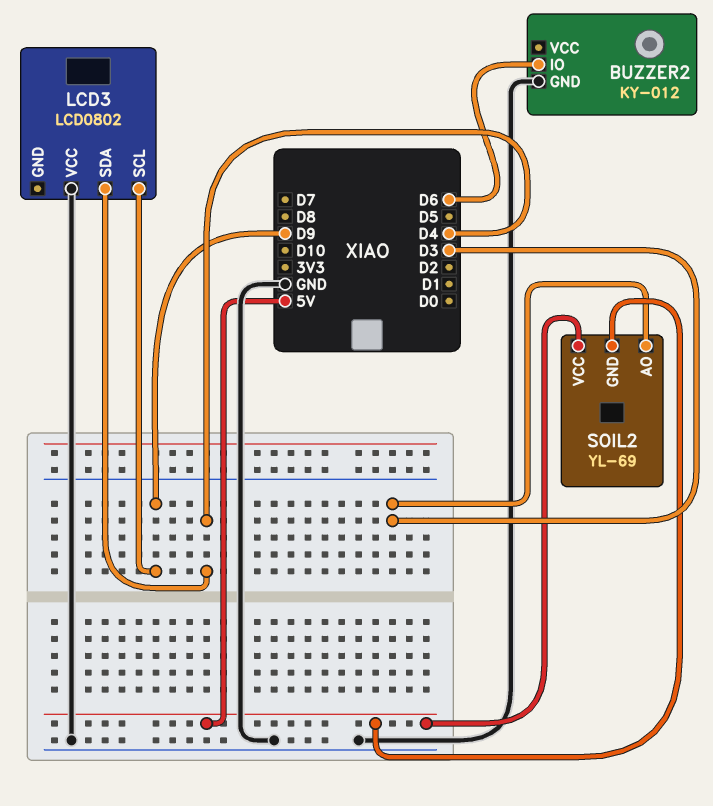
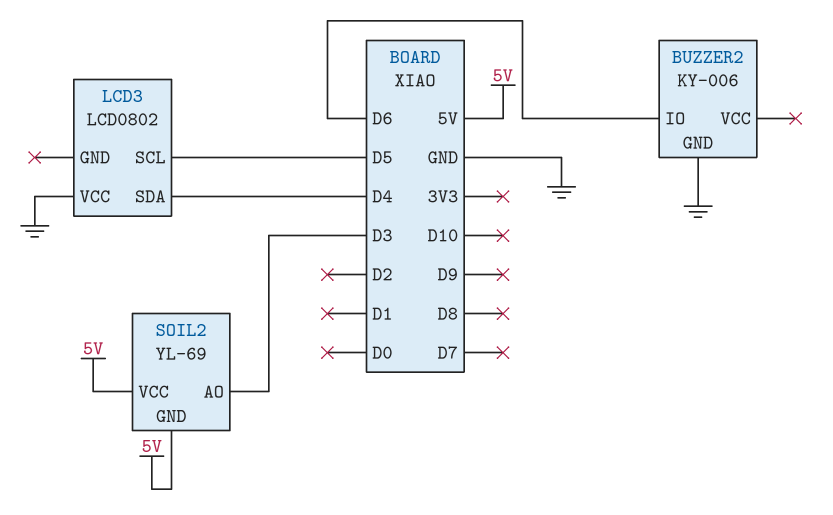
BUZZER2: KY-012 -> KY-006
LCD3 pin SCL: D9 -> D5

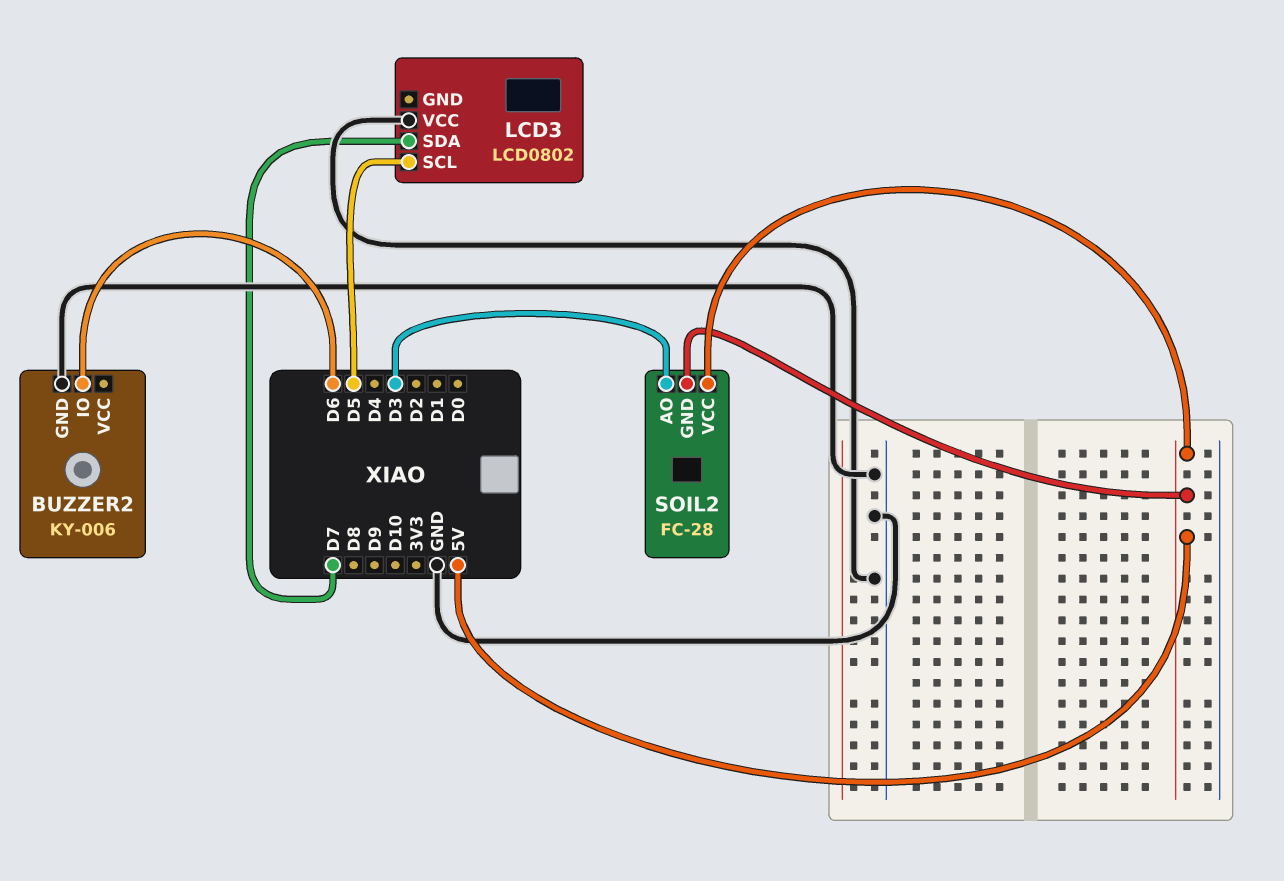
LCD3 pin SDA: D4 -> D7
SOIL2: YL-69 -> FC-28

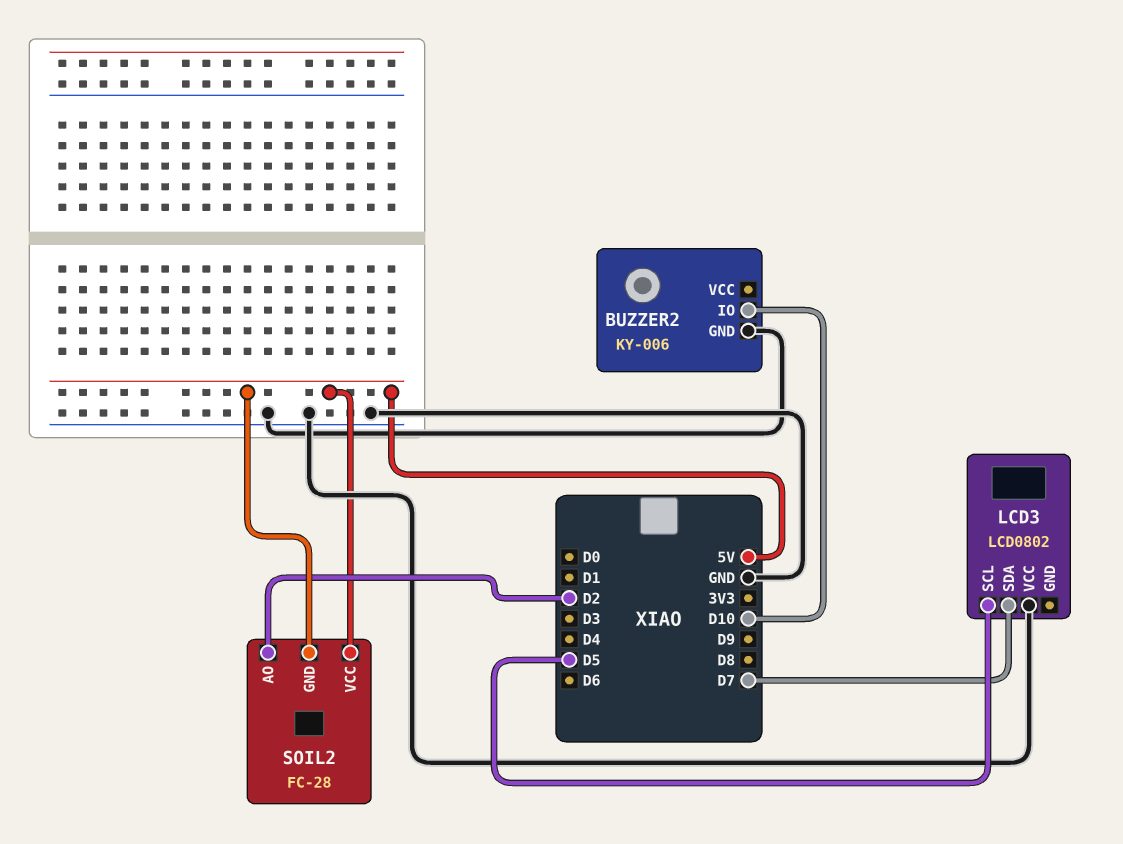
BUZZER2 pin IO: D6 -> D10
SOIL2 pin AO: D3 -> D2

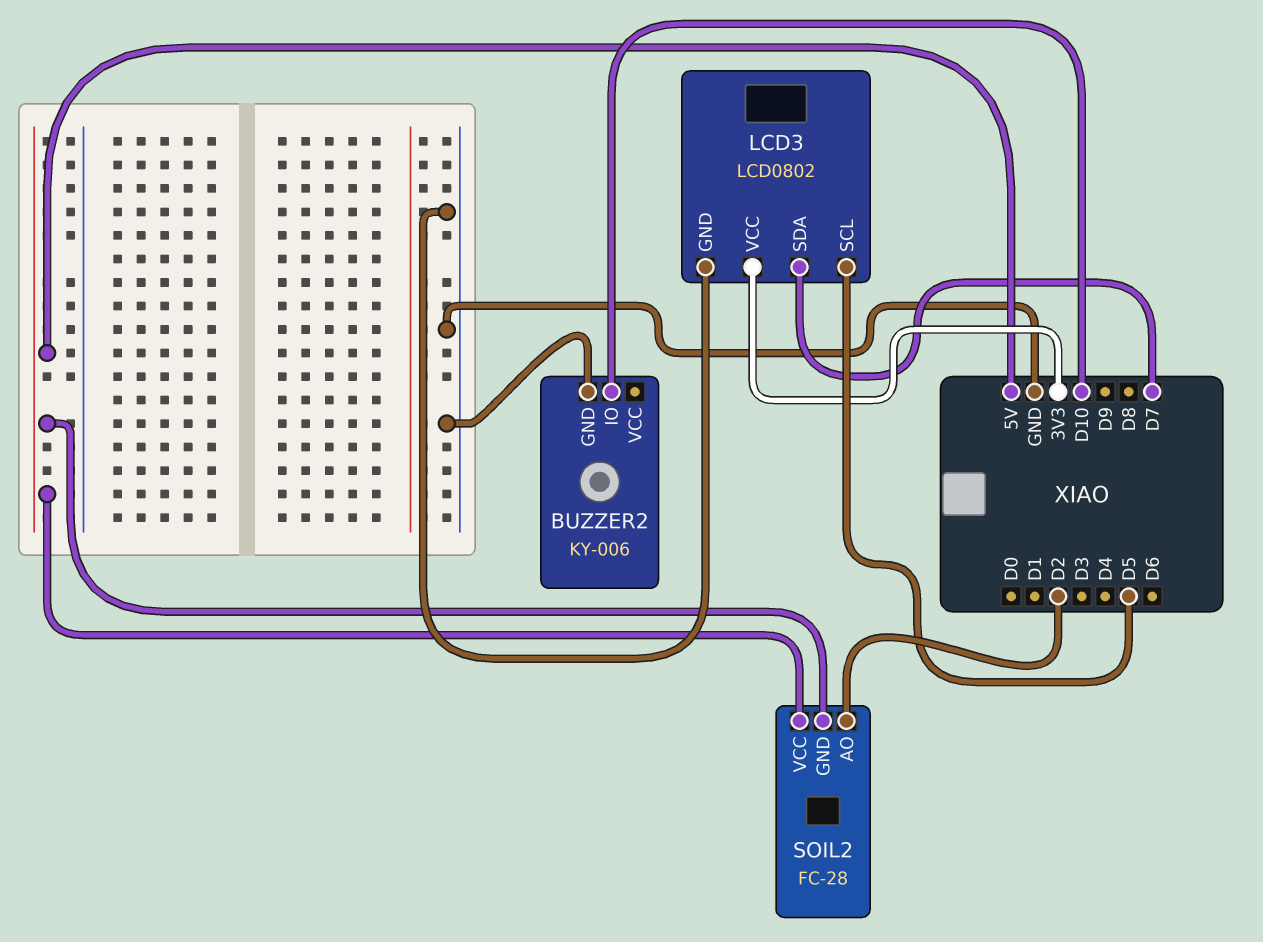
LCD3 pin GND: none -> GND
LCD3 pin VCC: GND -> 3V3

